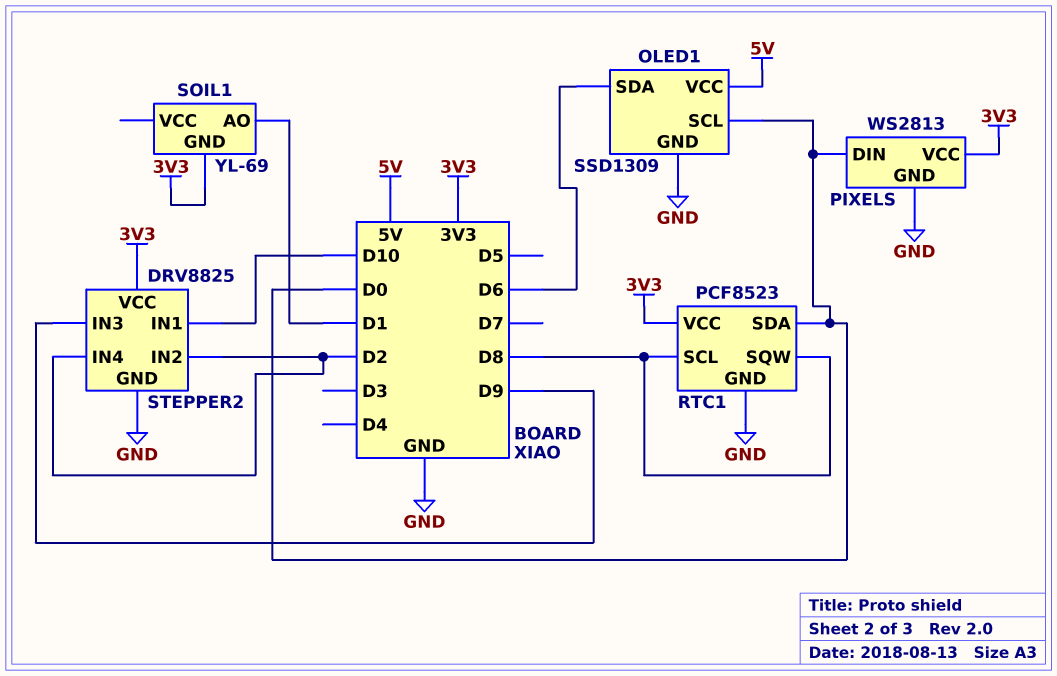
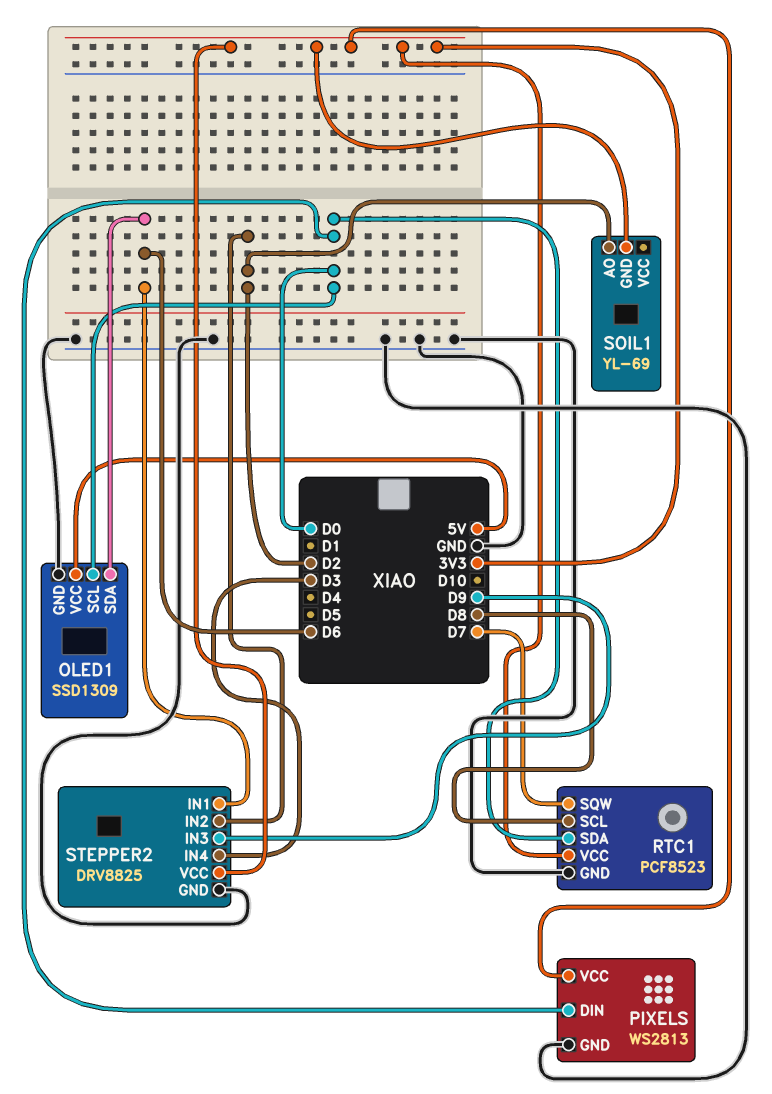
RTC1 pin SQW: D8 -> D7
SOIL1 pin AO: D1 -> D2
STEPPER2 pin IN1: D10 -> D6
STEPPER2 pin IN4: D2 -> D3

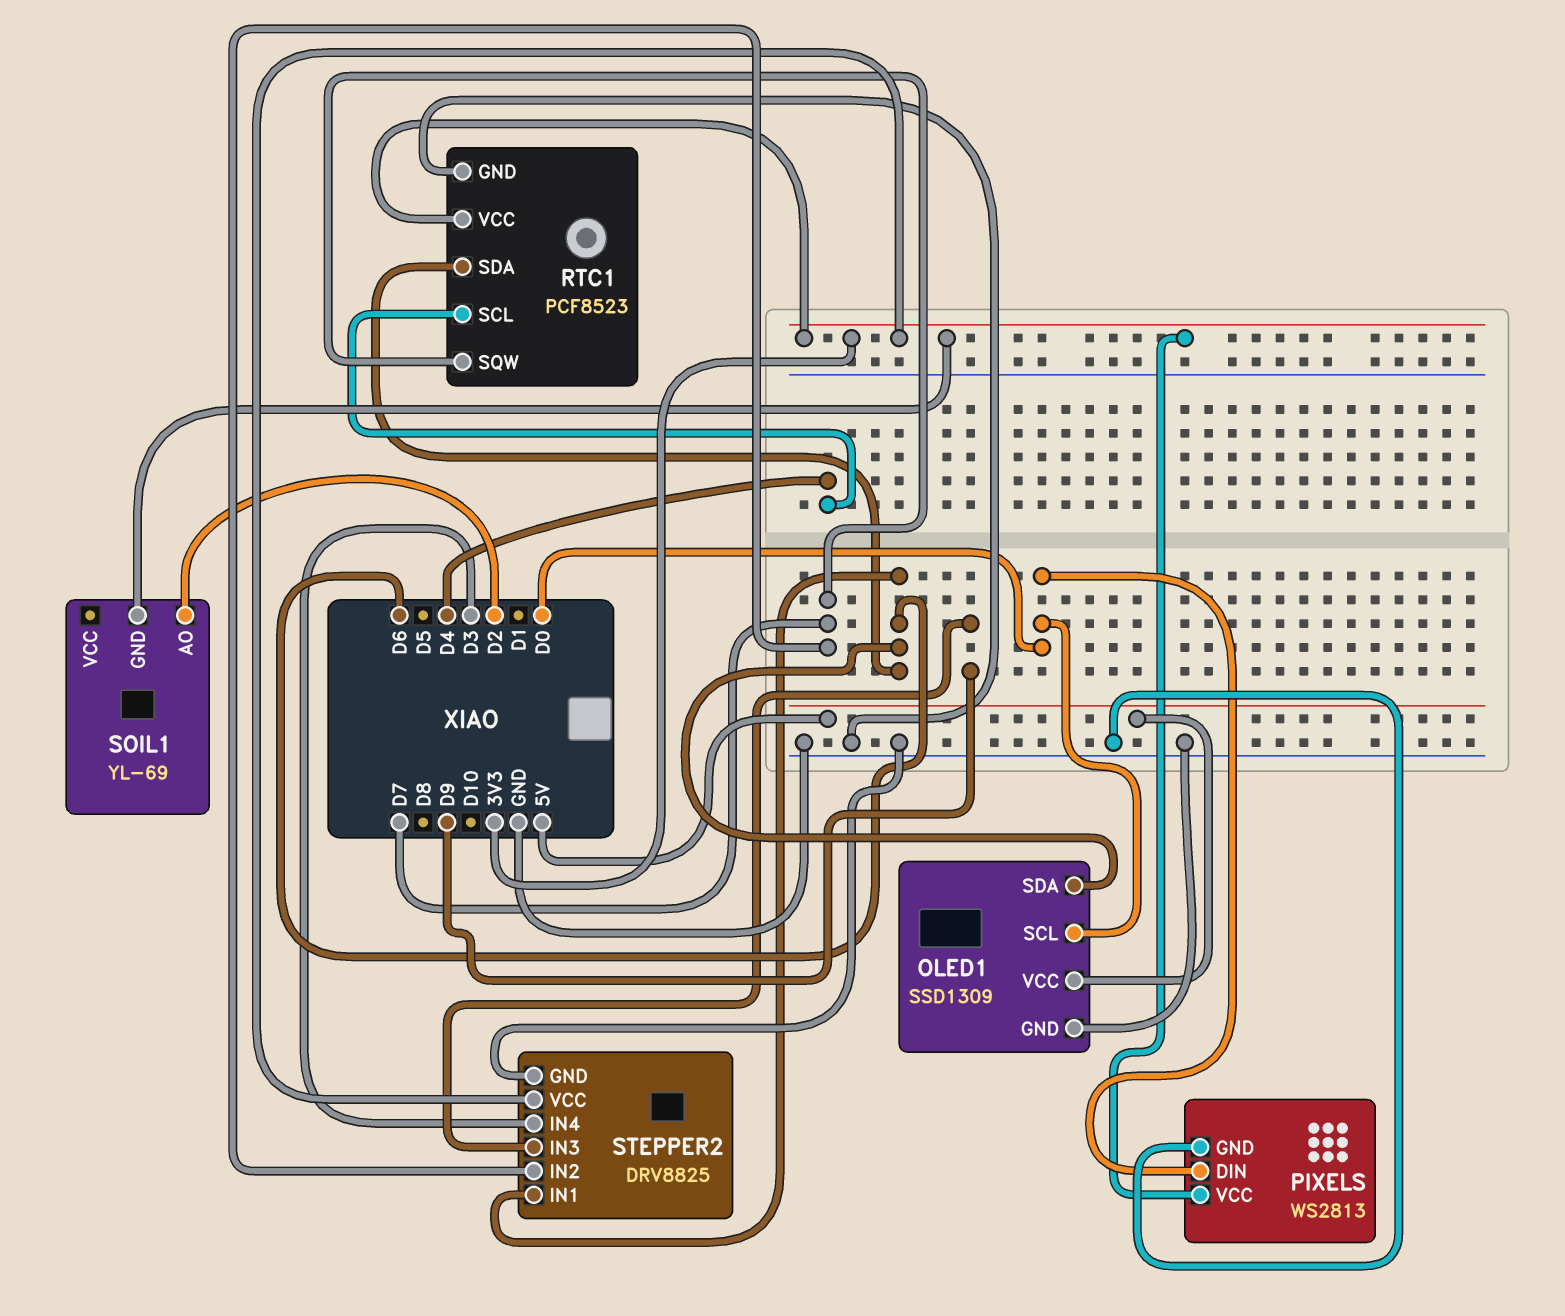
RTC1 pin SCL: D8 -> D4
RTC1 pin SDA: D0 -> D6
STEPPER2 pin IN2: D2 -> D7

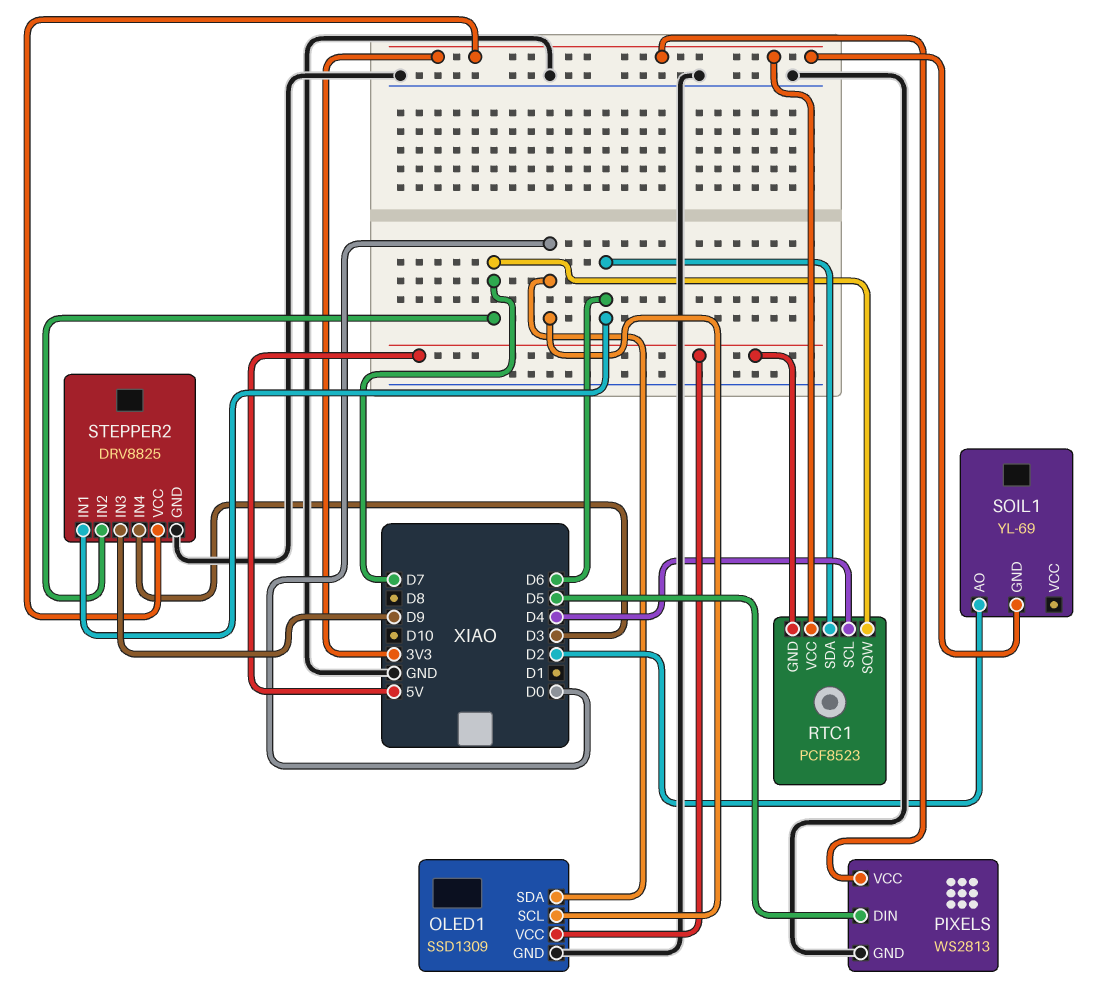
OLED1 pin SDA: D6 -> D0
PIXELS pin DIN: D0 -> D5
RTC1 pin GND: GND -> 5V

